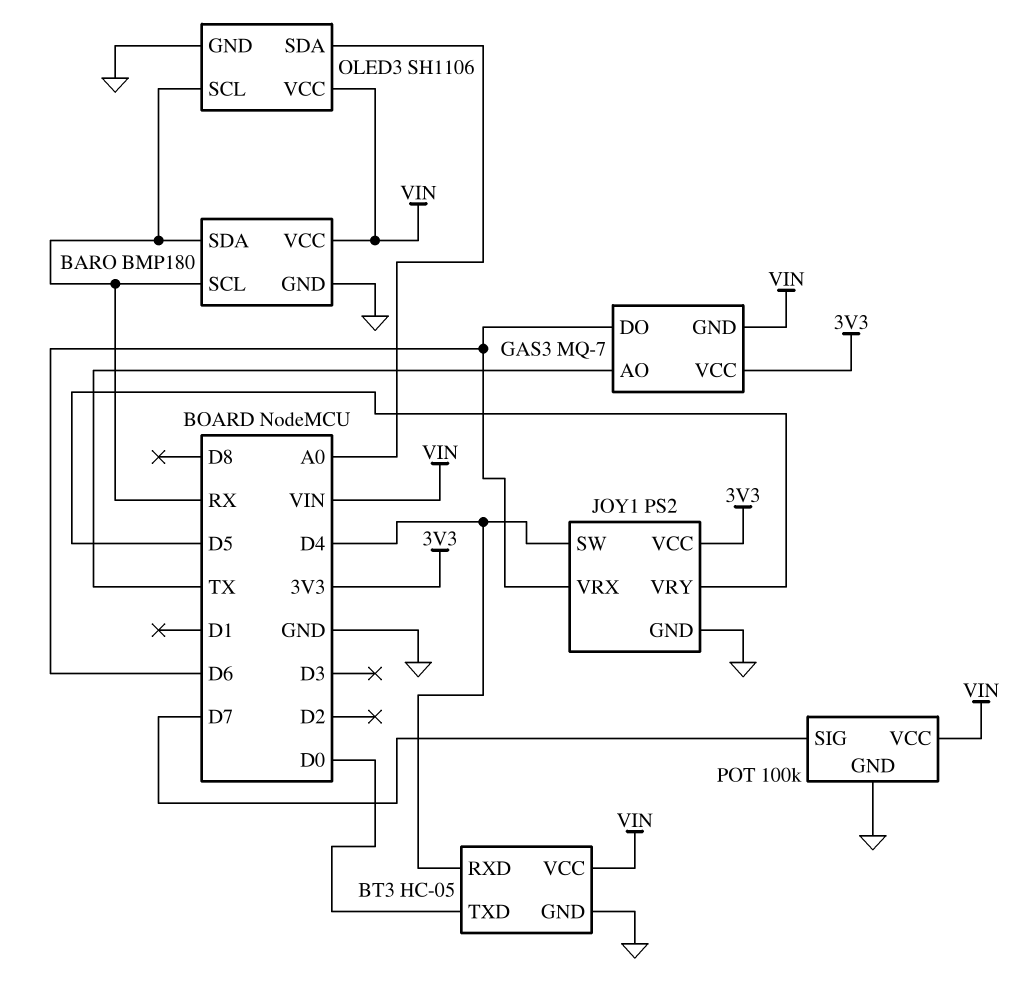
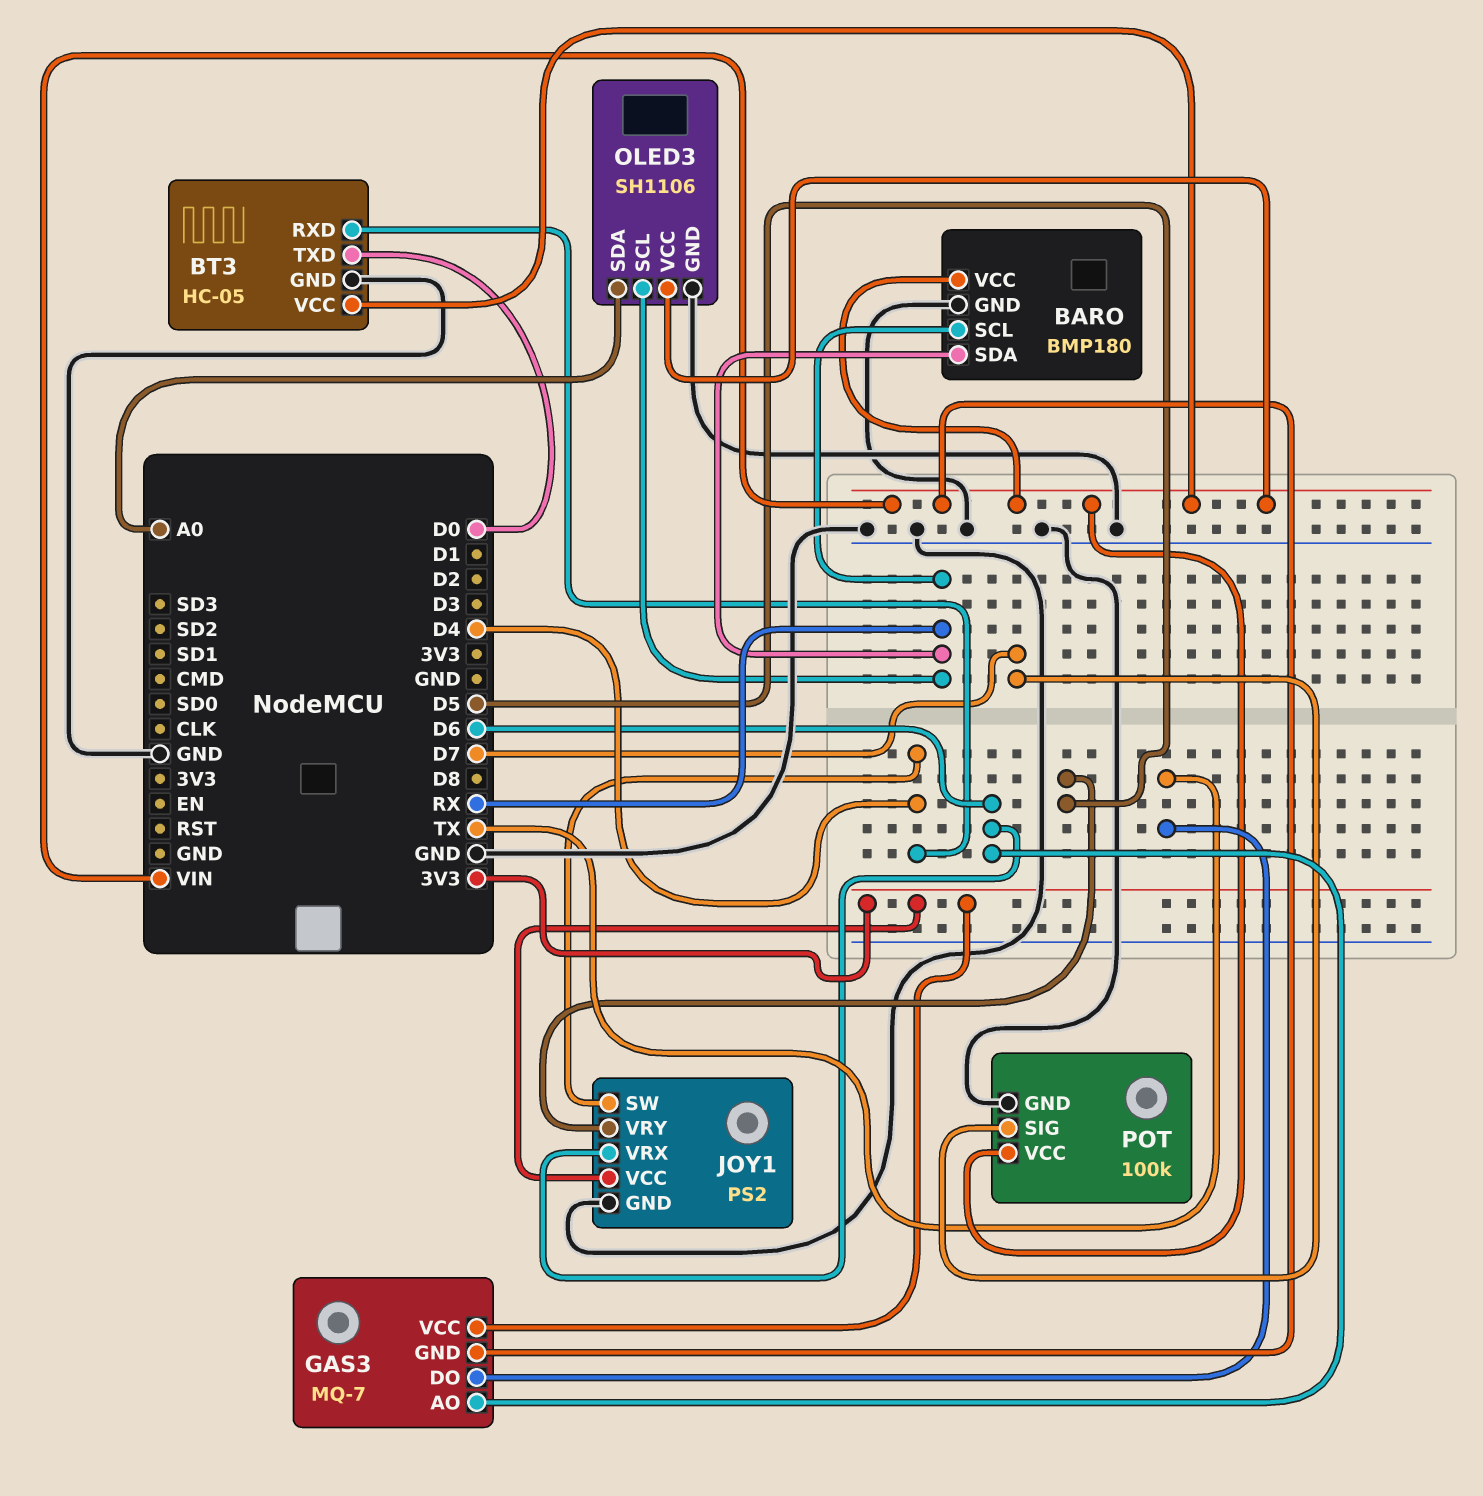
GAS3 pin AO: TX -> D6
GAS3 pin DO: D6 -> TX

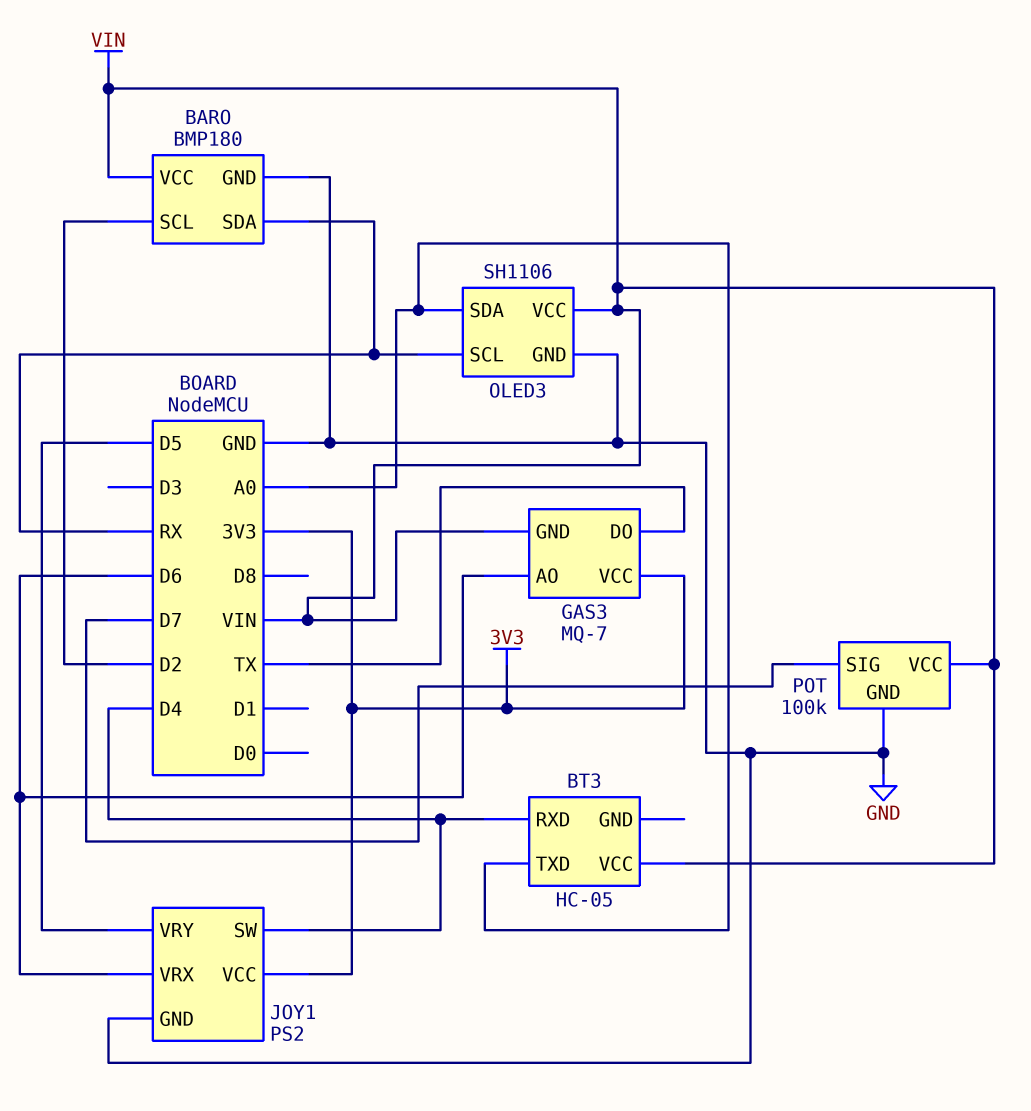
BARO pin SCL: RX -> D2
BT3 pin GND: GND -> none
BT3 pin TXD: D0 -> A0

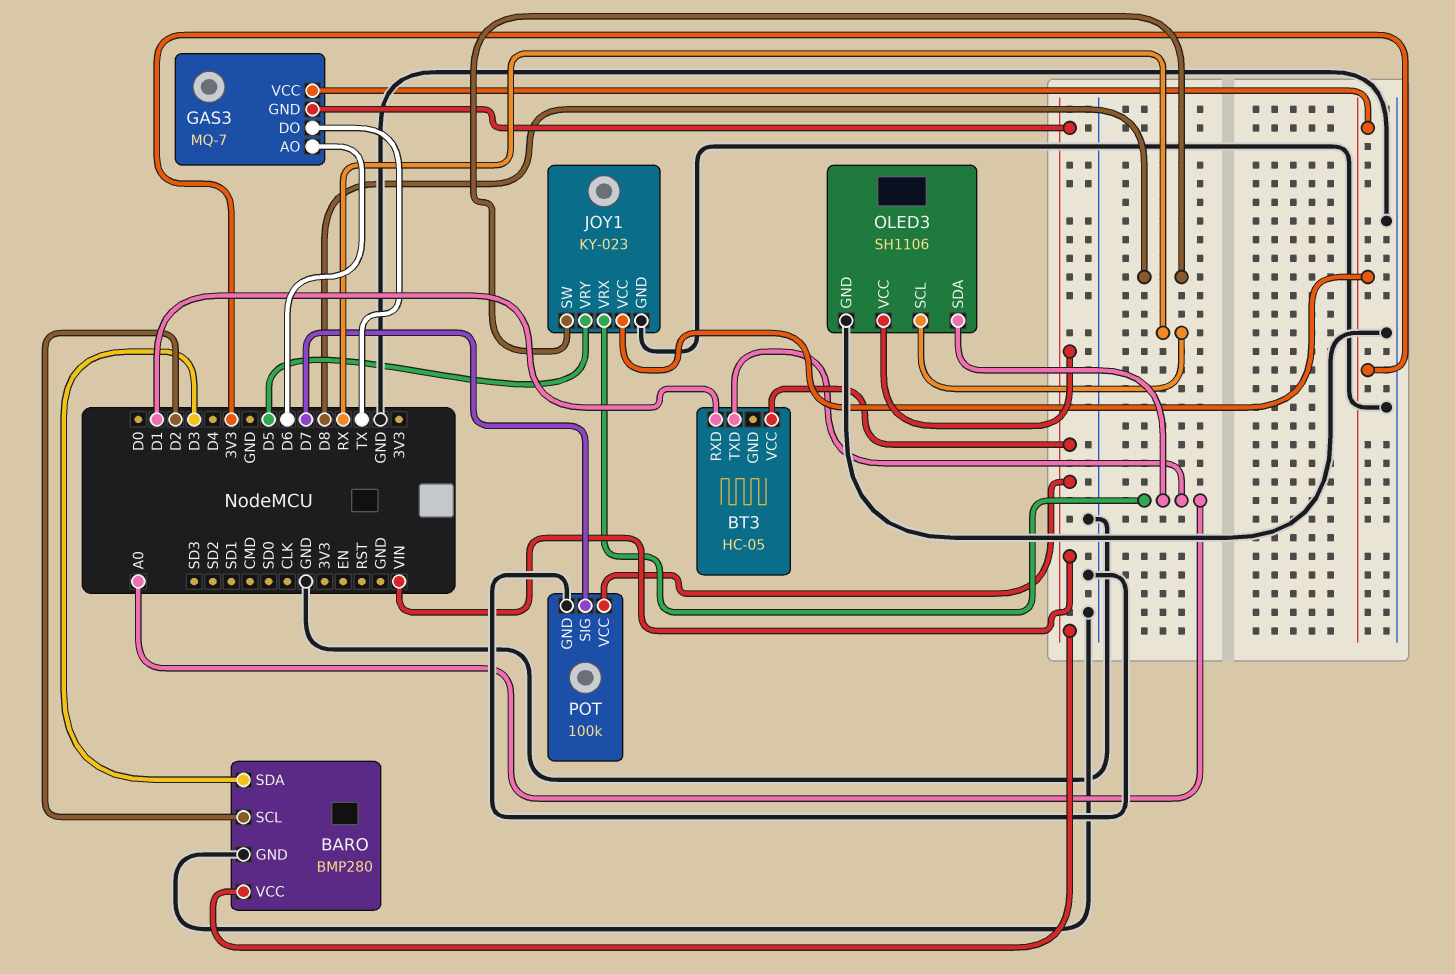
BARO: BMP180 -> BMP280
BARO pin SDA: RX -> D3
BT3 pin RXD: D4 -> D1
JOY1: PS2 -> KY-023
JOY1 pin SW: D4 -> D8
JOY1 pin VRX: D6 -> A0

